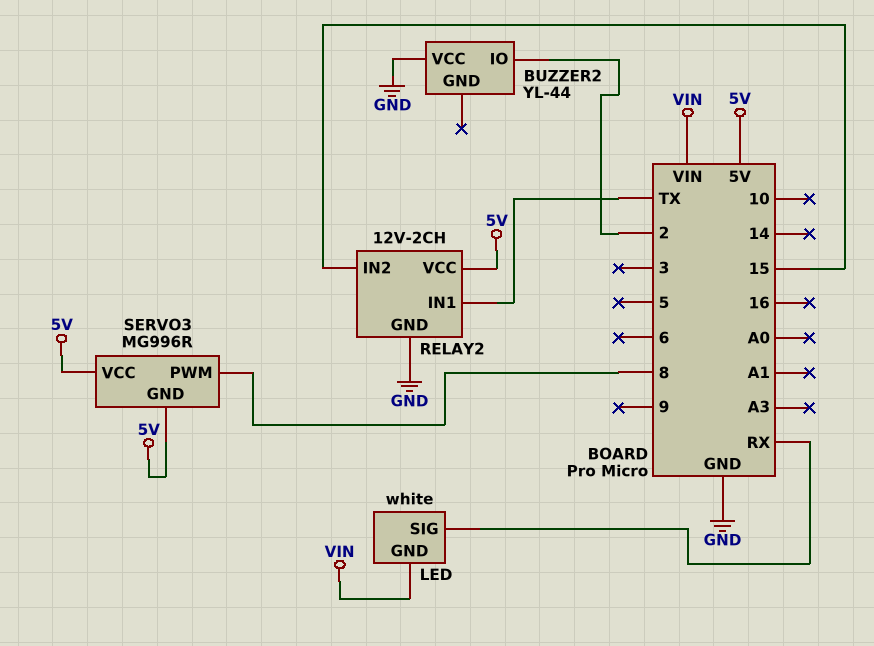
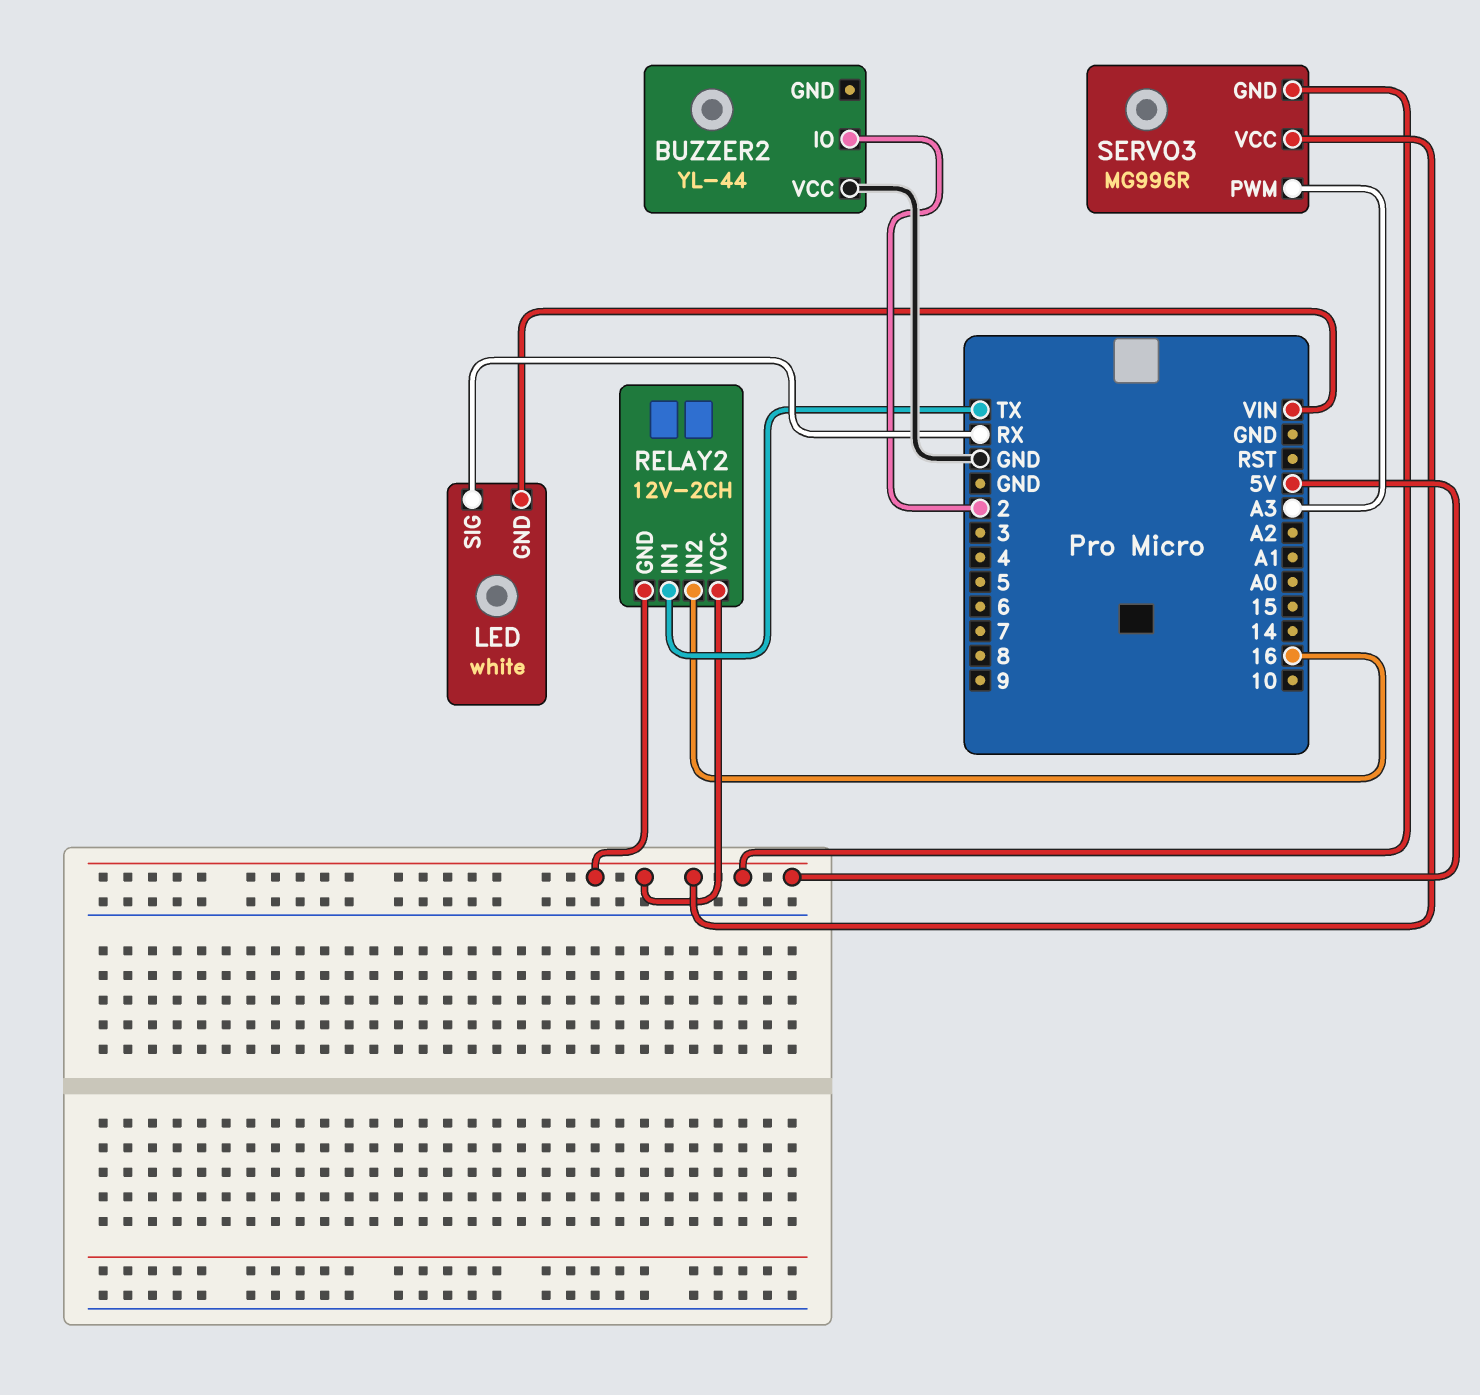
RELAY2 pin GND: GND -> 5V
RELAY2 pin IN2: 15 -> 16
SERVO3 pin PWM: 8 -> A3

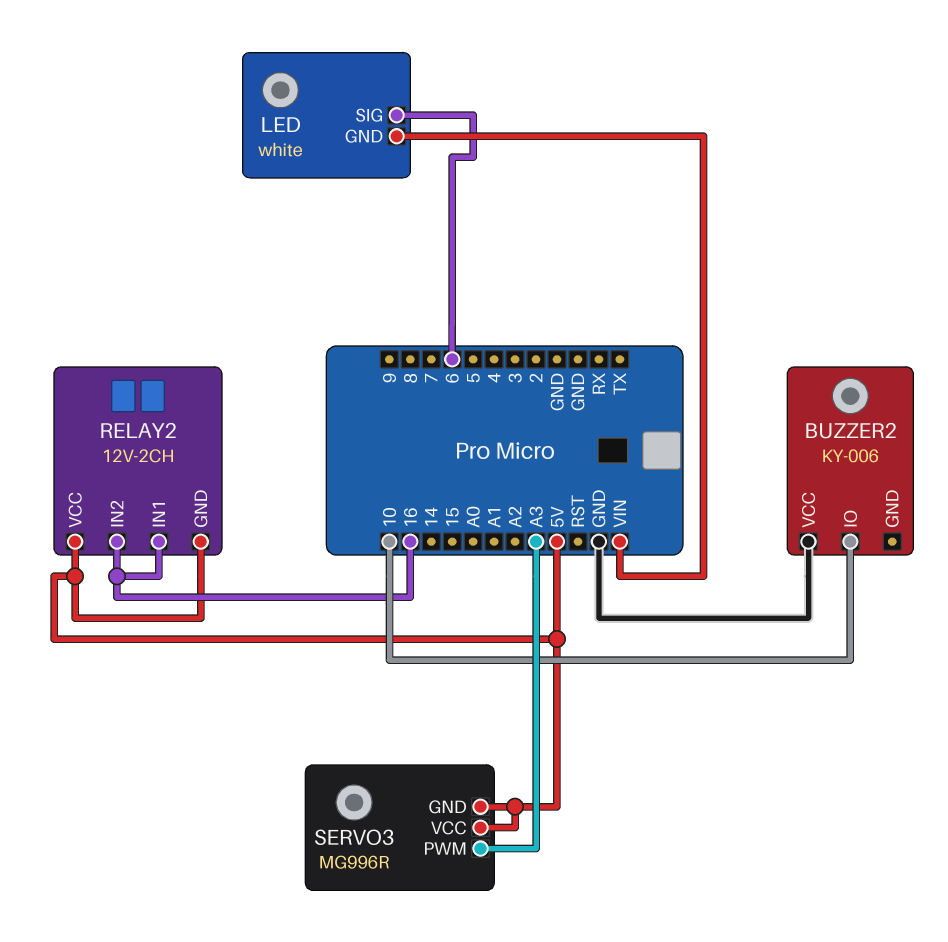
BUZZER2: YL-44 -> KY-006
BUZZER2 pin IO: 2 -> 10
LED pin SIG: RX -> 6
RELAY2 pin IN1: TX -> 16

